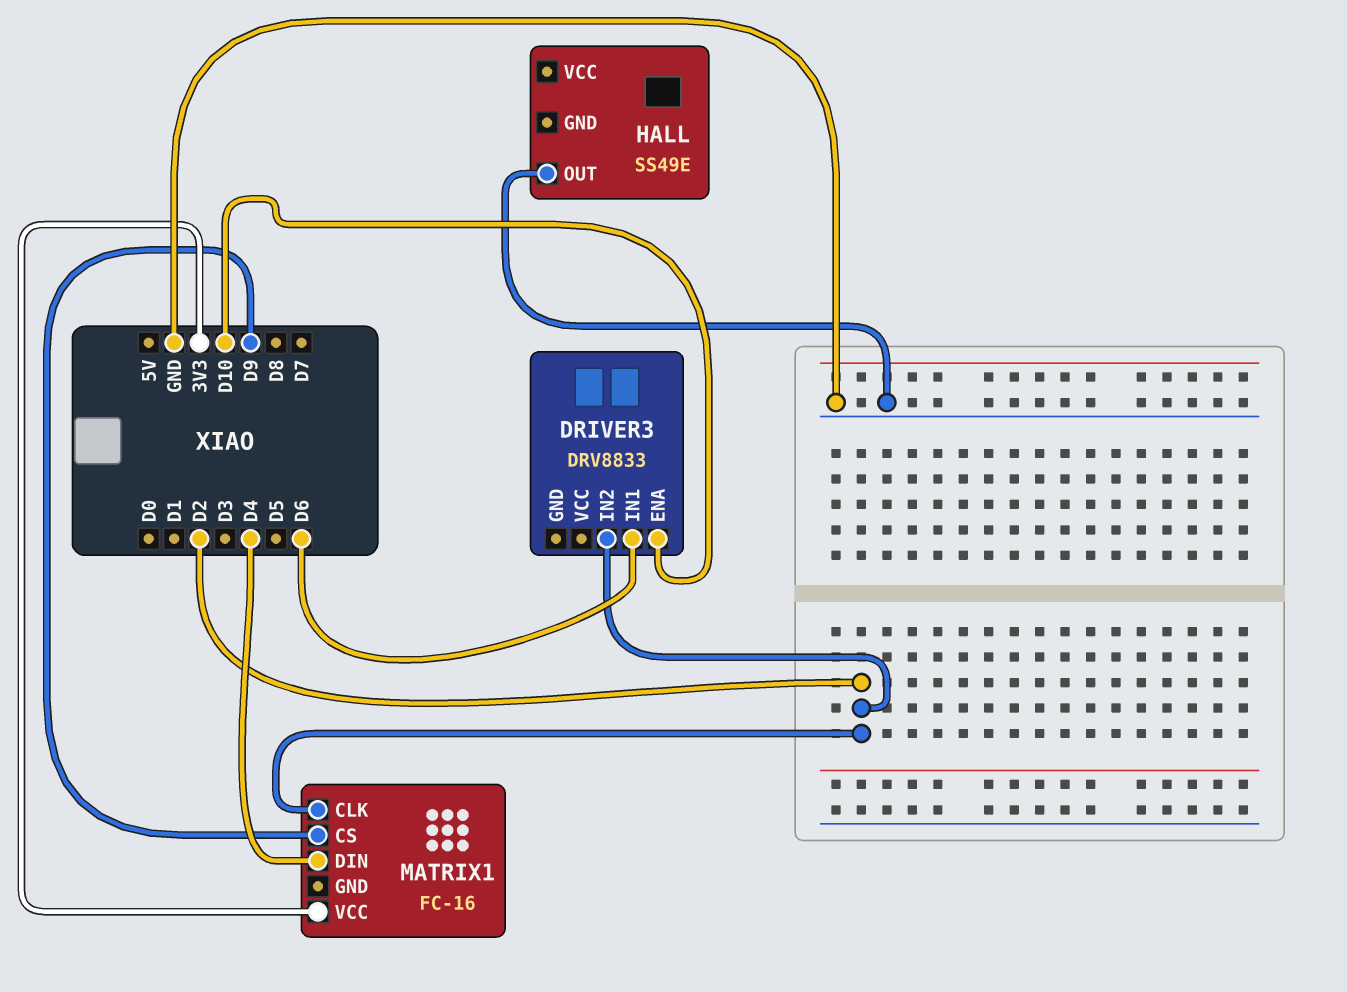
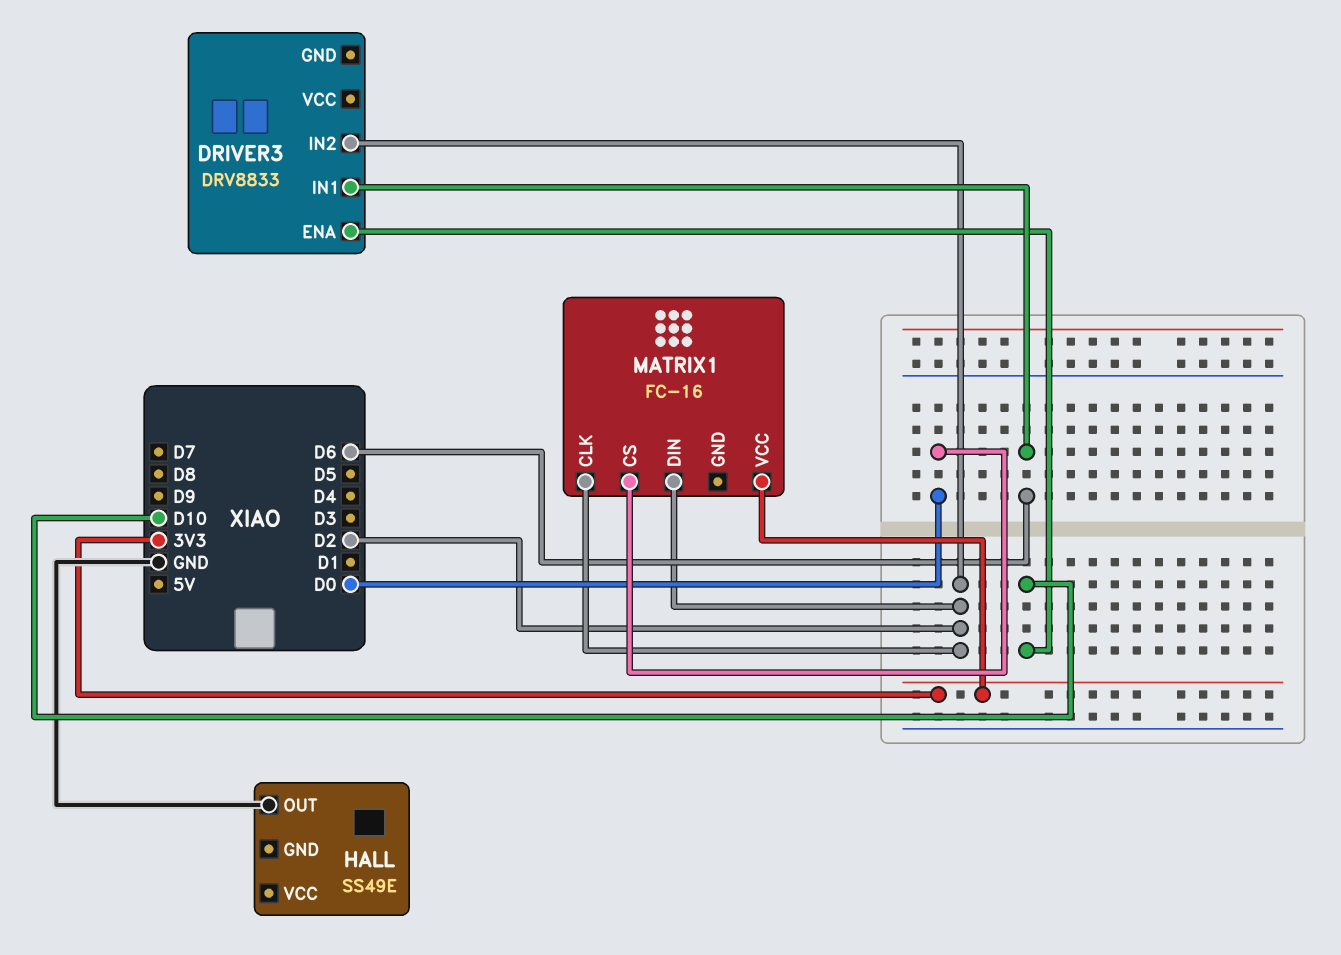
MATRIX1 pin CS: D9 -> D0
MATRIX1 pin DIN: D4 -> D2

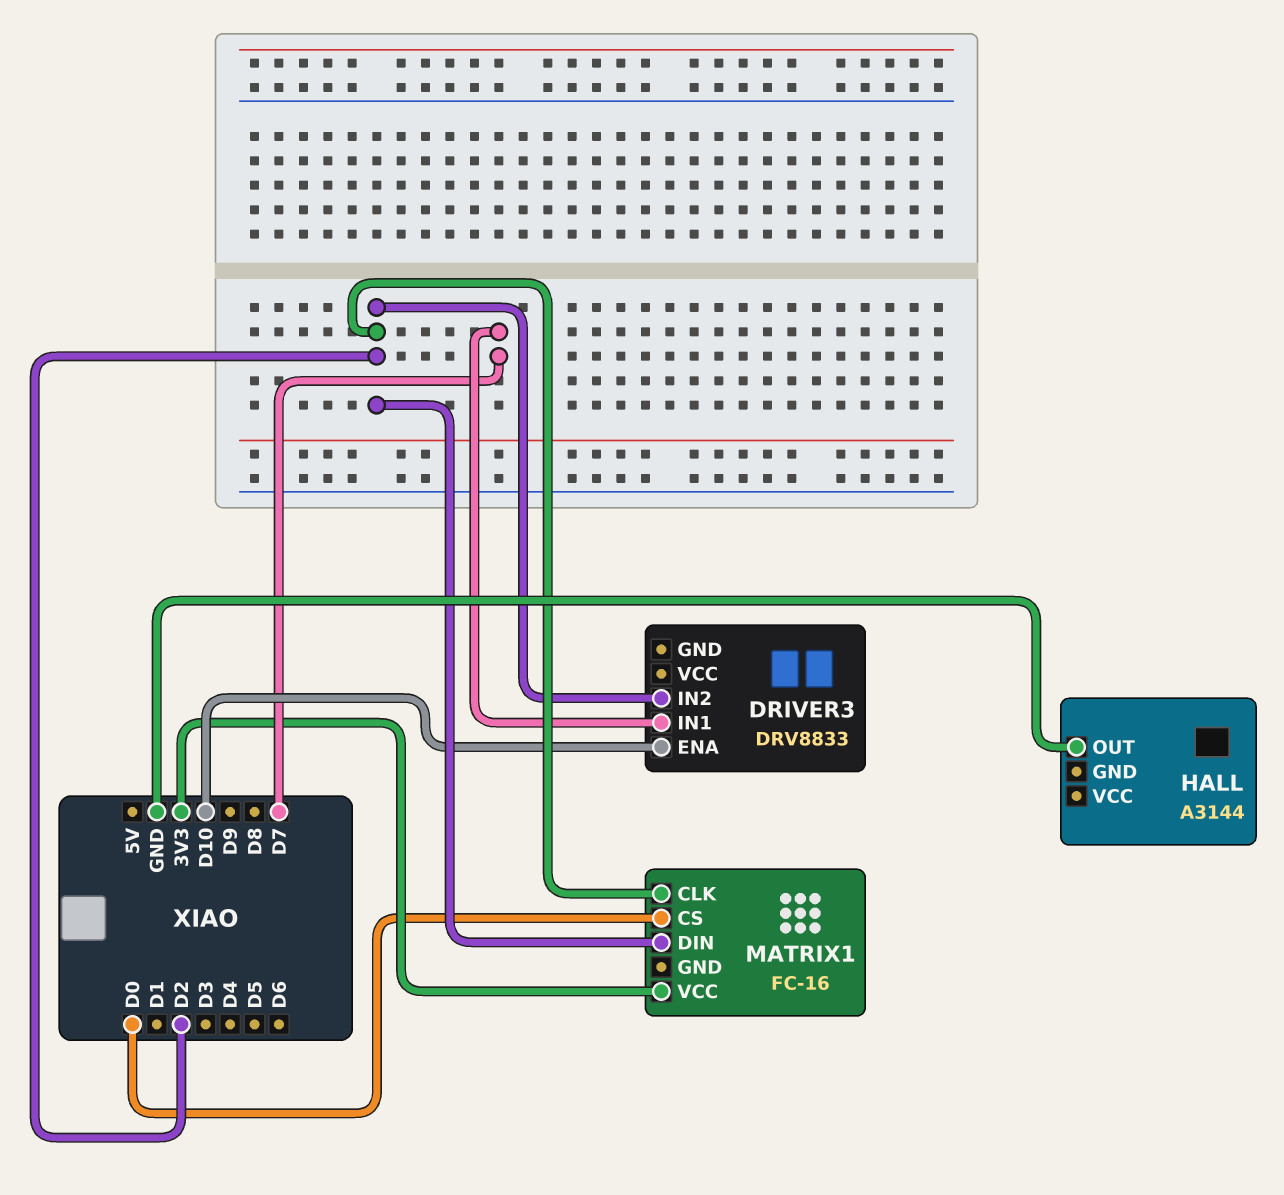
DRIVER3 pin IN1: D6 -> D7
HALL: SS49E -> A3144

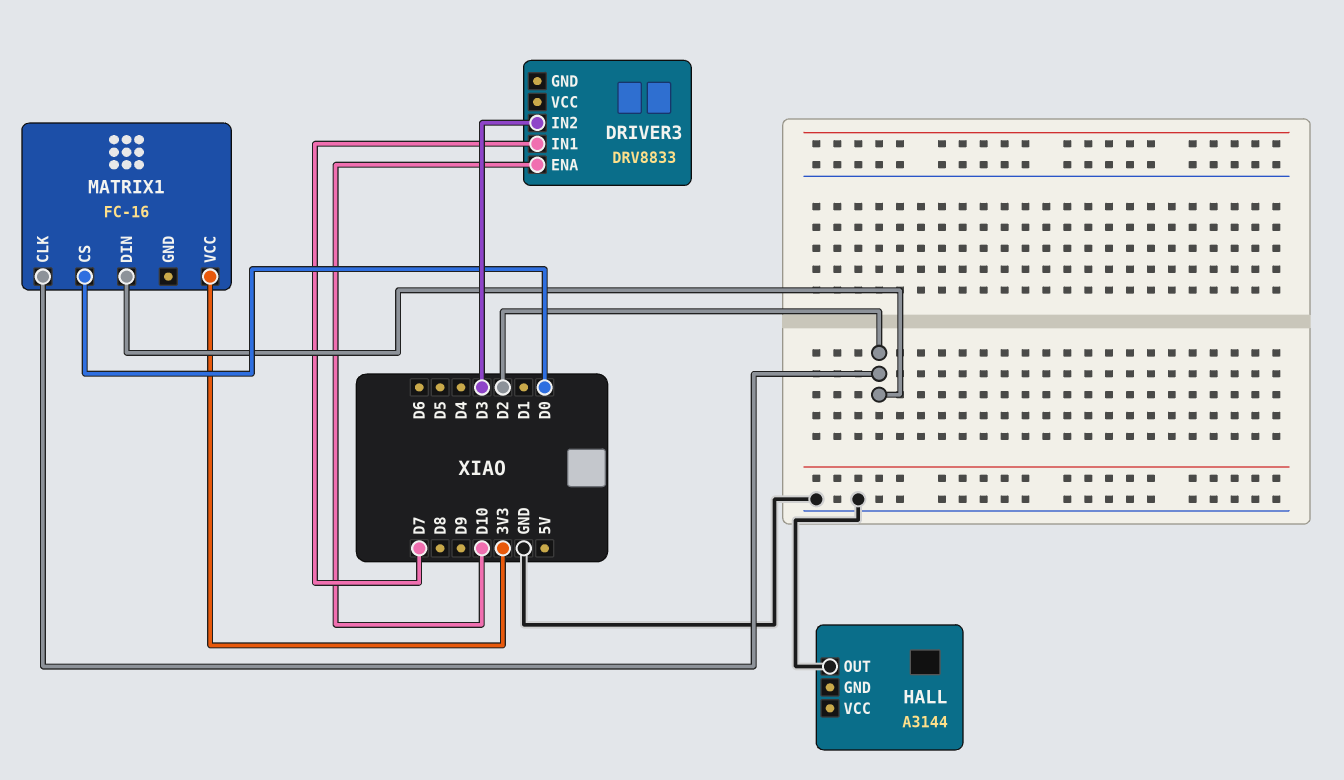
DRIVER3 pin IN2: D2 -> D3

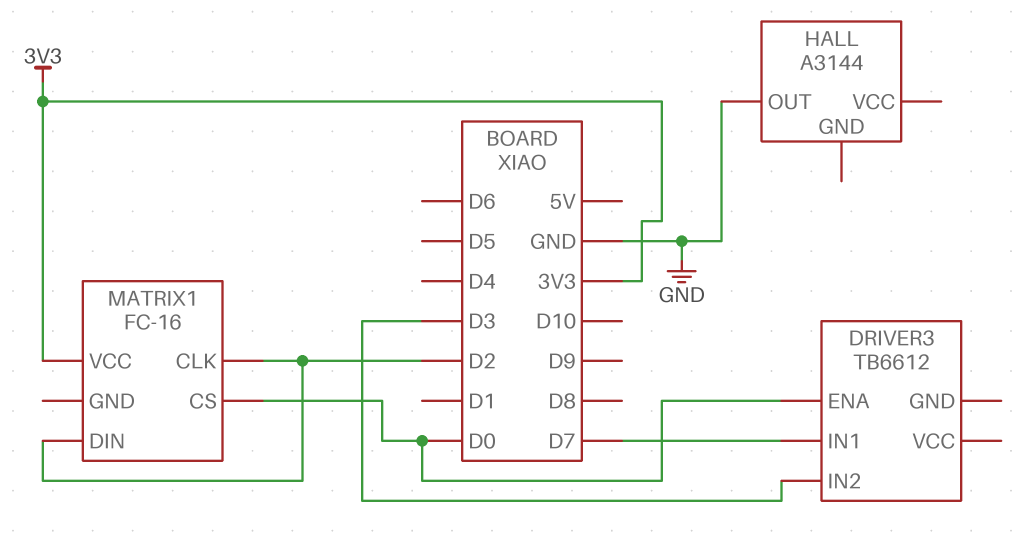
DRIVER3: DRV8833 -> TB6612
DRIVER3 pin ENA: D10 -> D0

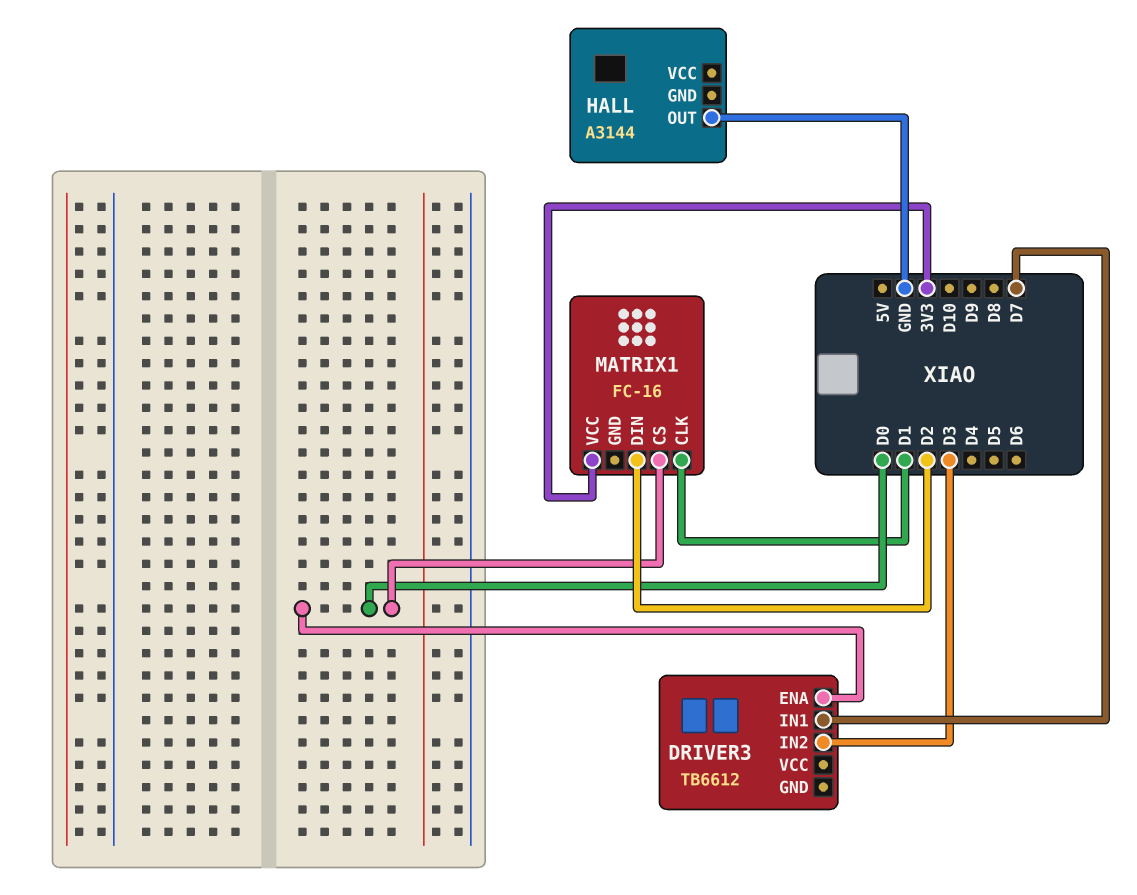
MATRIX1 pin CLK: D2 -> D1

